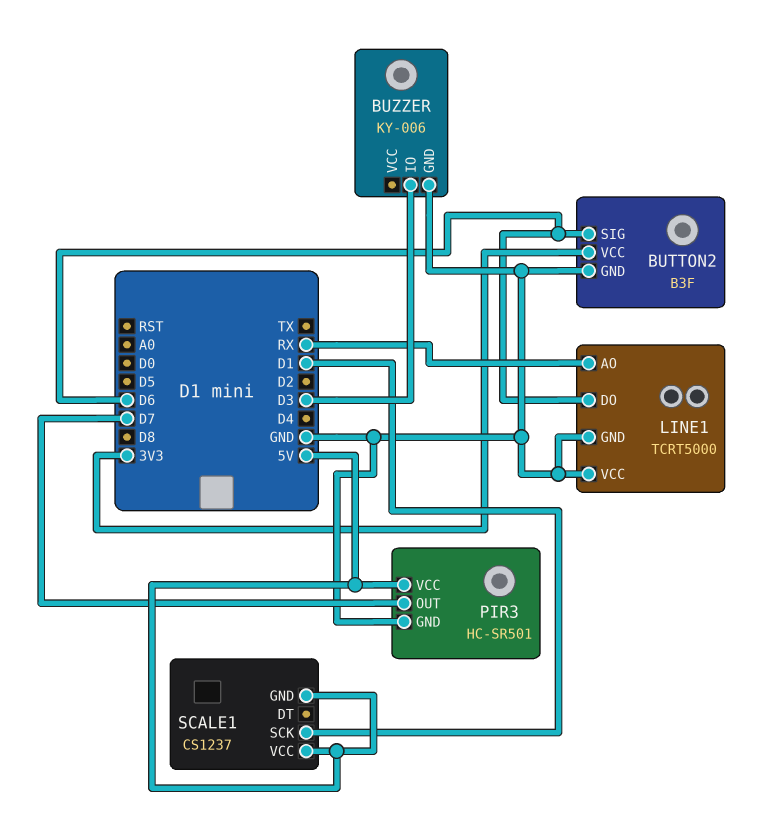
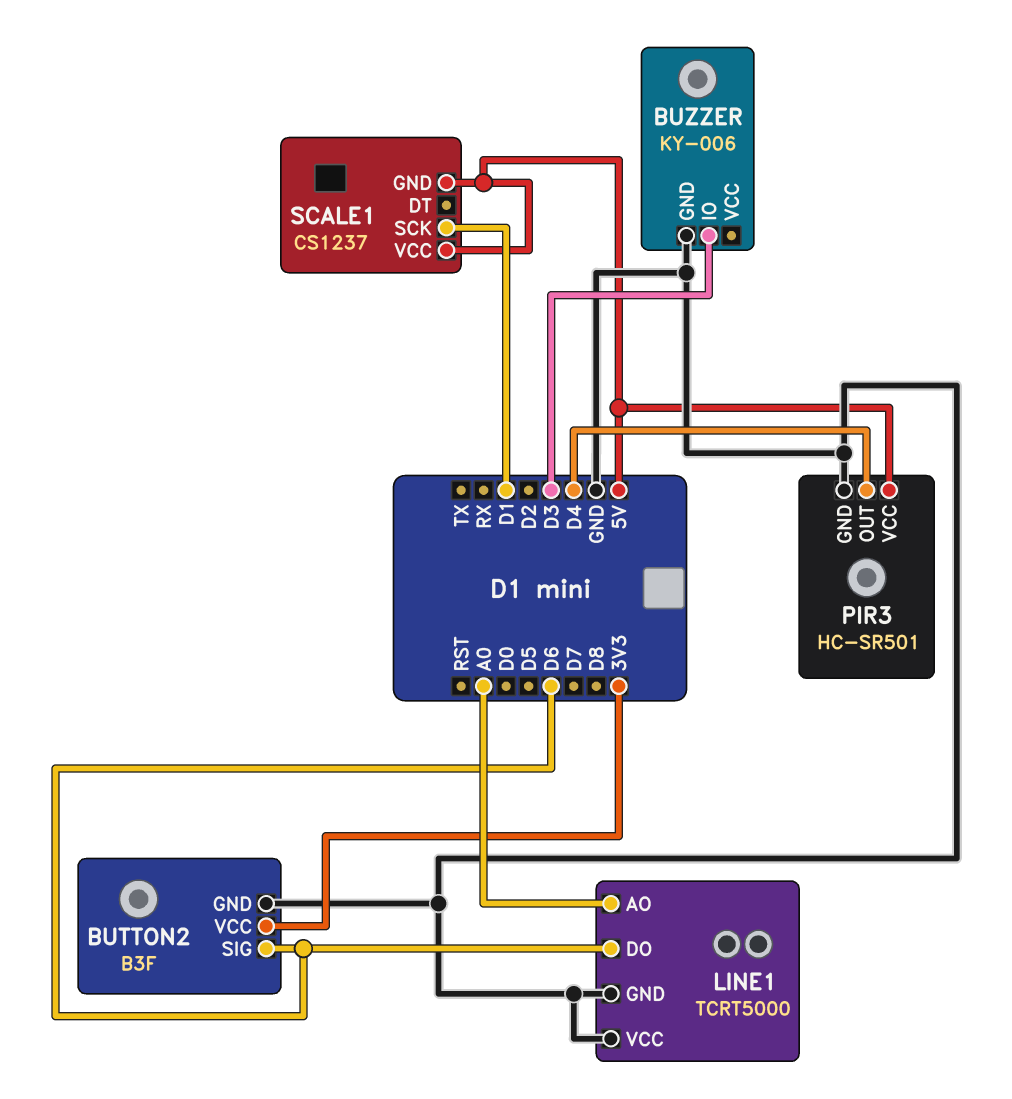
LINE1 pin AO: RX -> A0
PIR3 pin OUT: D7 -> D4

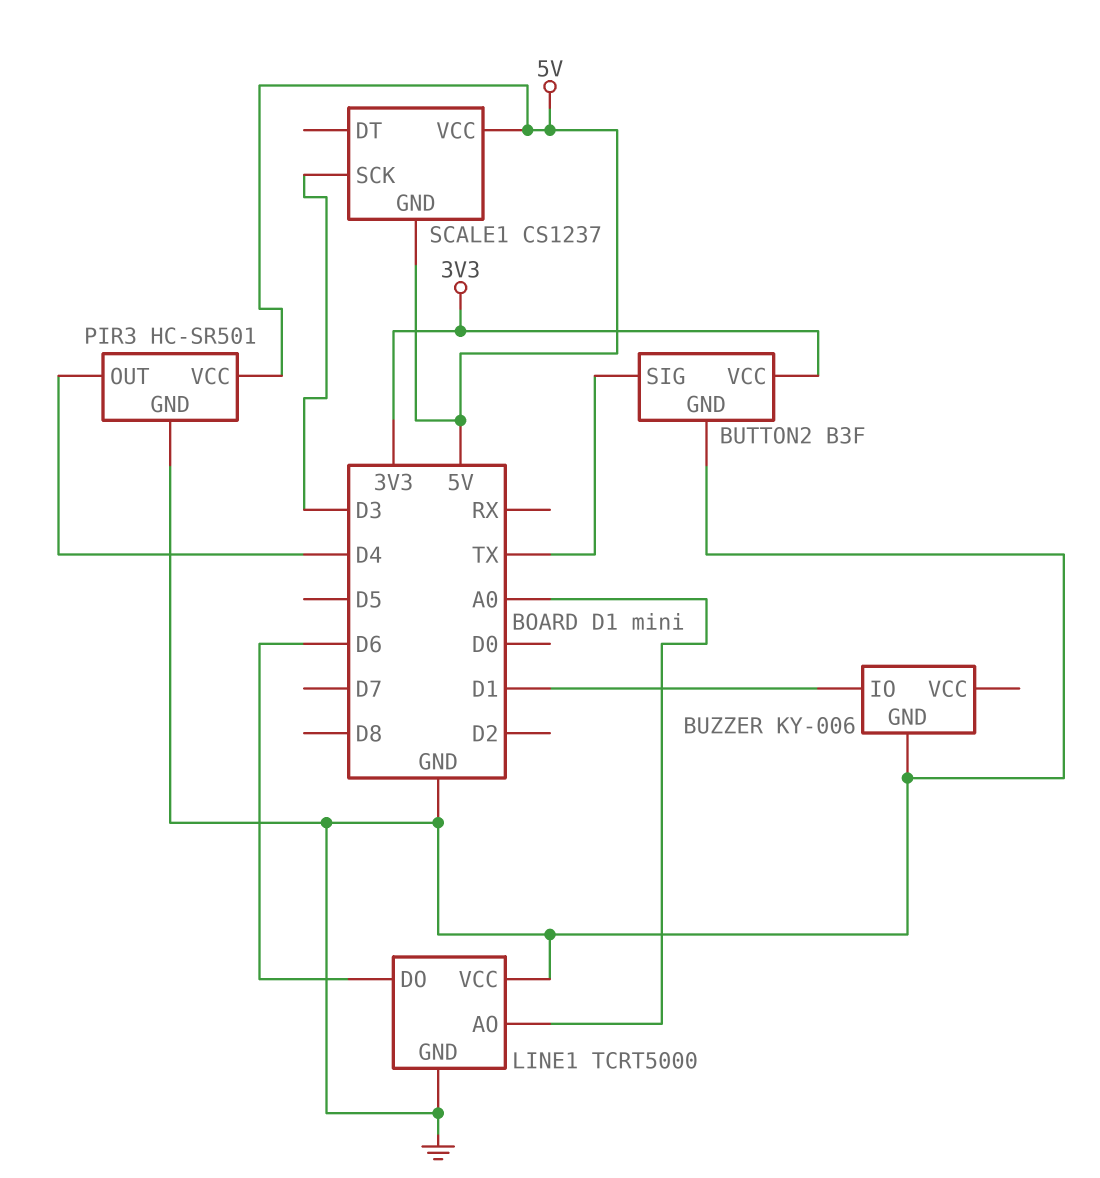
BUTTON2 pin SIG: D6 -> TX
BUZZER pin IO: D3 -> D1
SCALE1 pin SCK: D1 -> D3

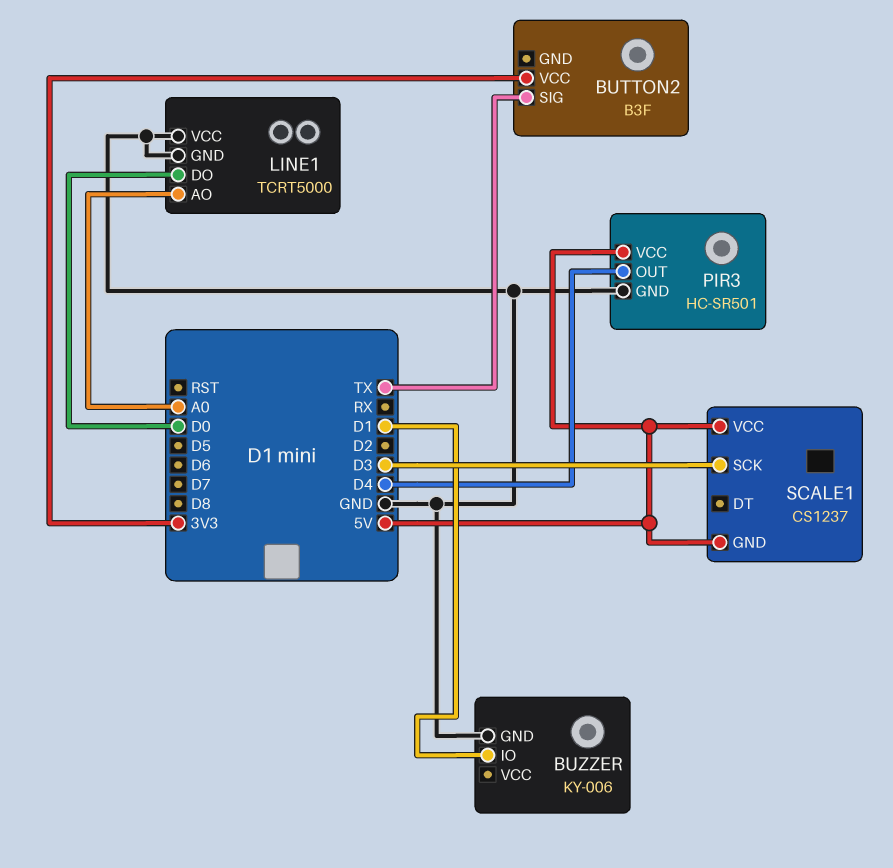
BUTTON2 pin GND: GND -> none
LINE1 pin DO: D6 -> D0

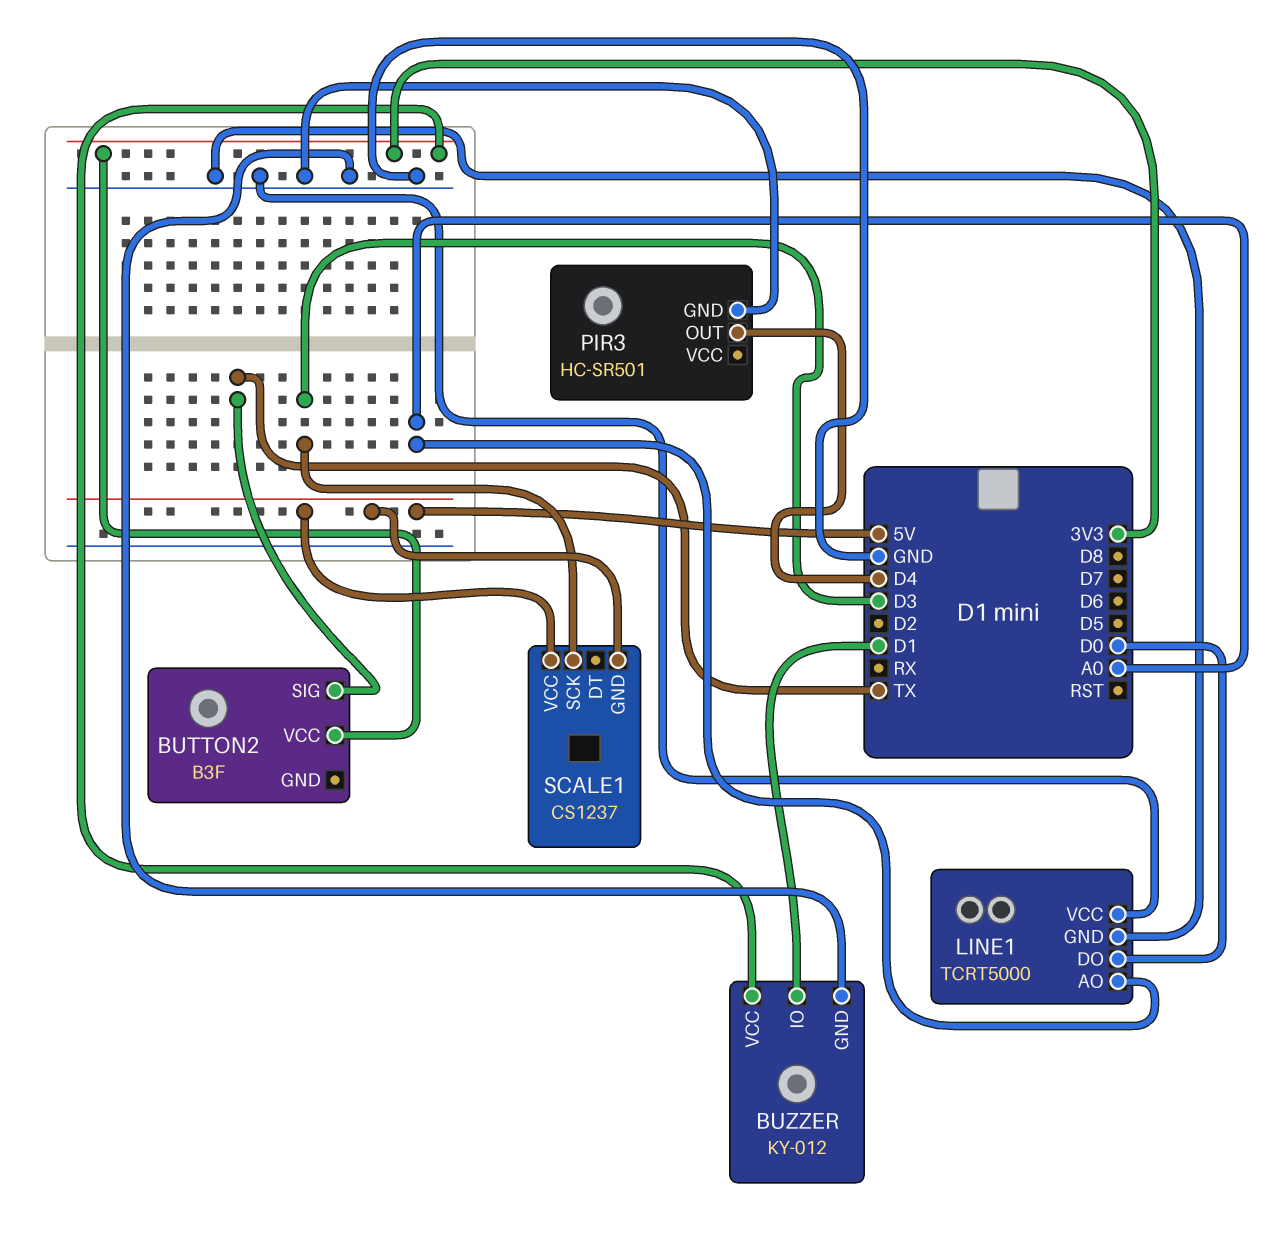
BUZZER: KY-006 -> KY-012
BUZZER pin VCC: none -> 3V3
PIR3 pin VCC: 5V -> none

